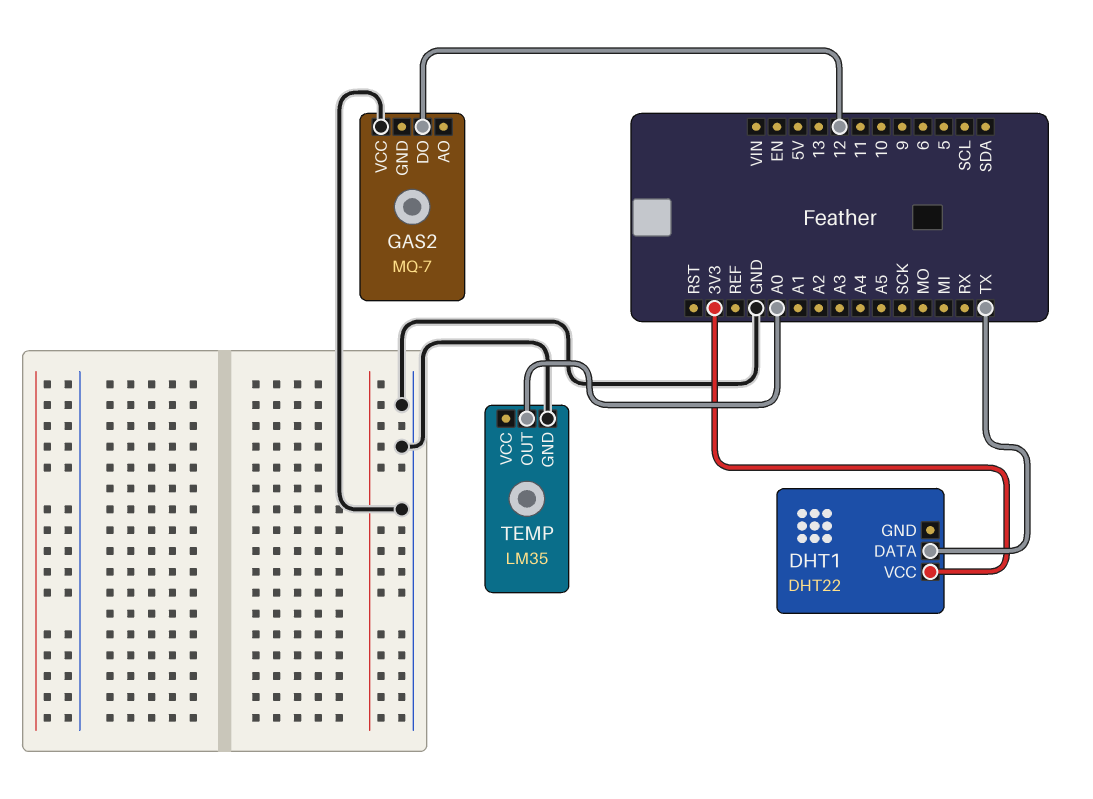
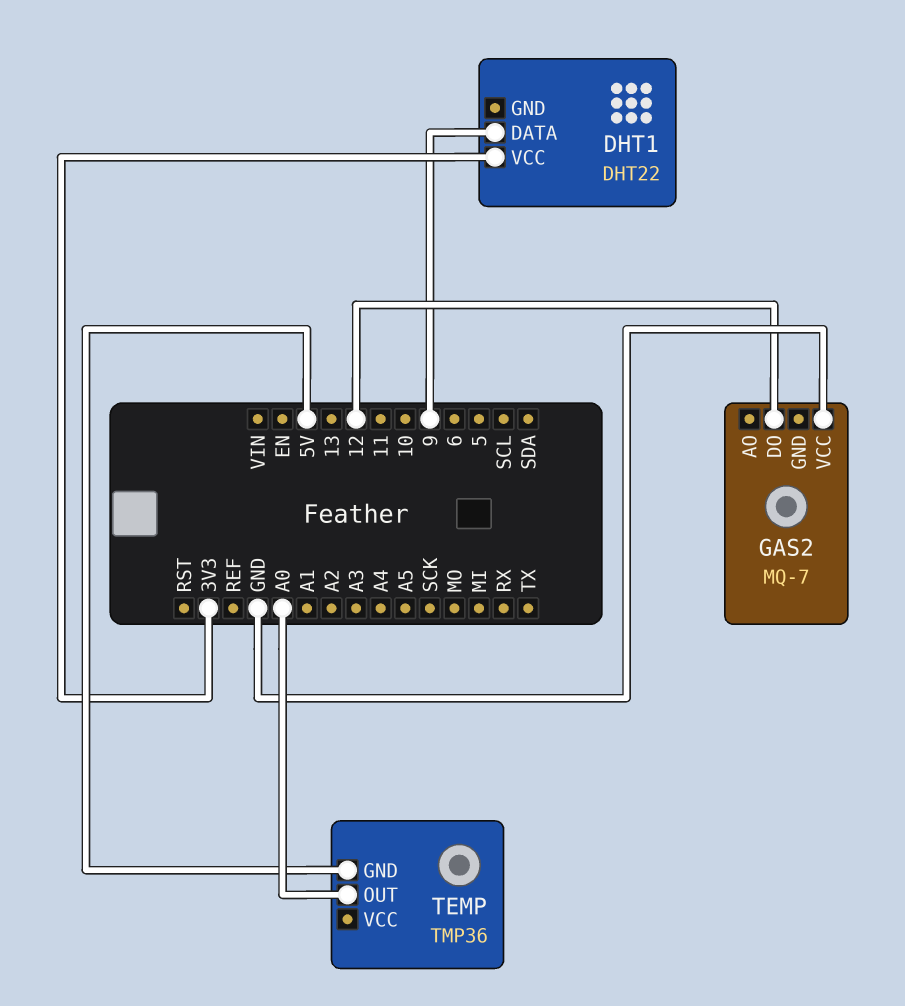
DHT1 pin DATA: TX -> 9
TEMP: LM35 -> TMP36
TEMP pin GND: GND -> 5V

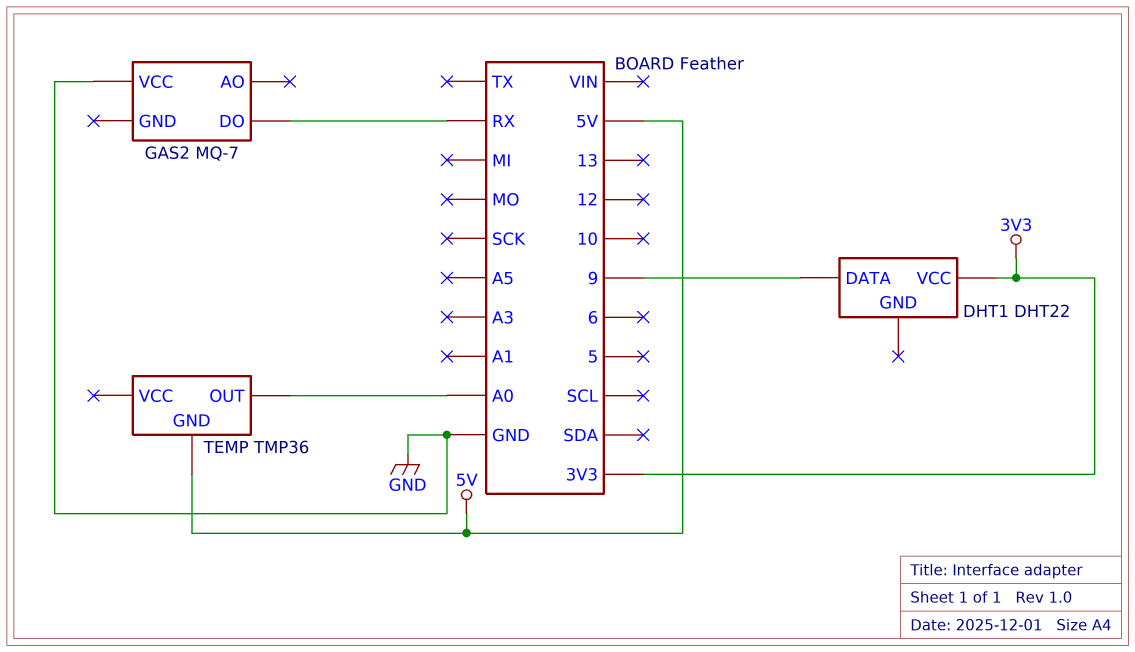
GAS2 pin DO: 12 -> RX

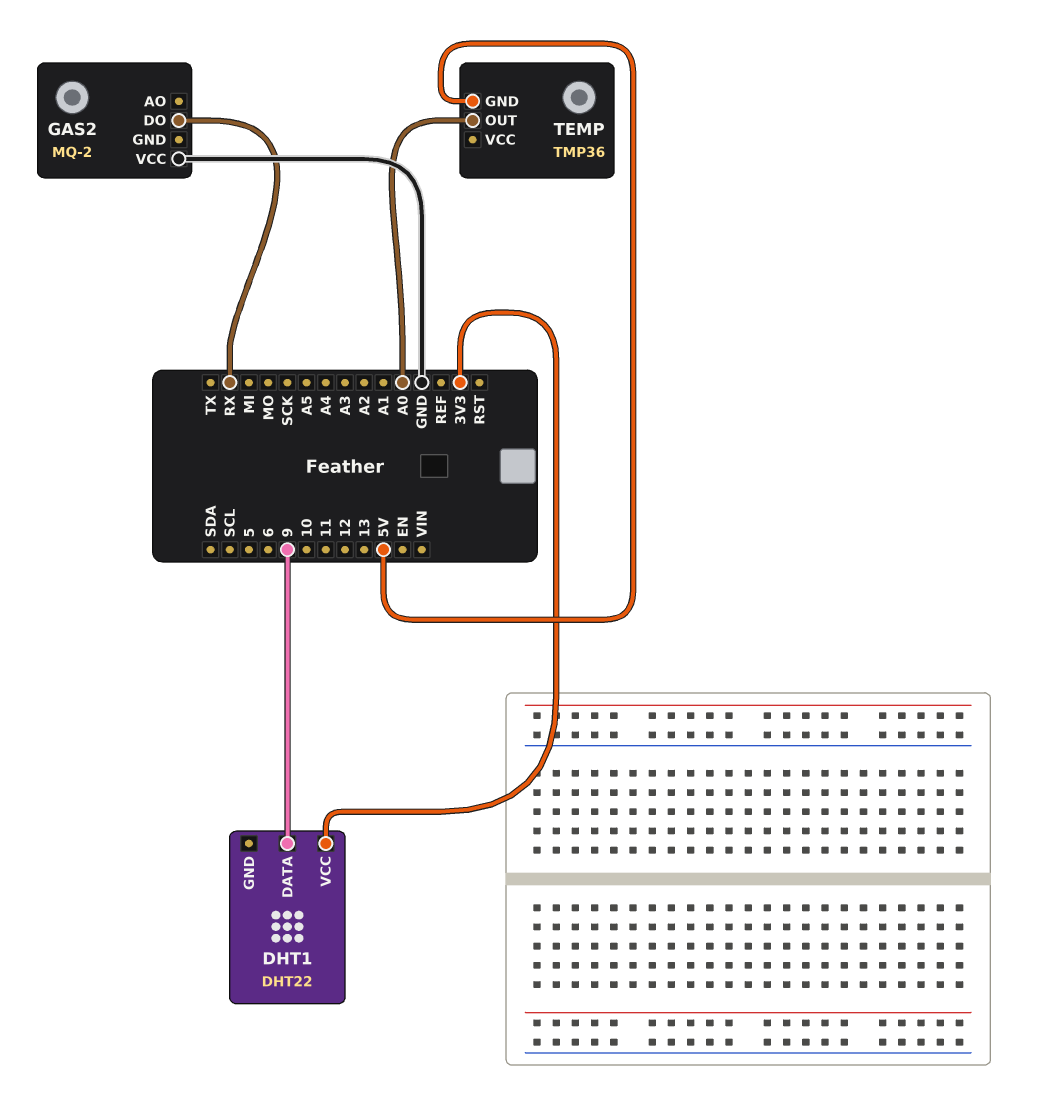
GAS2: MQ-7 -> MQ-2

